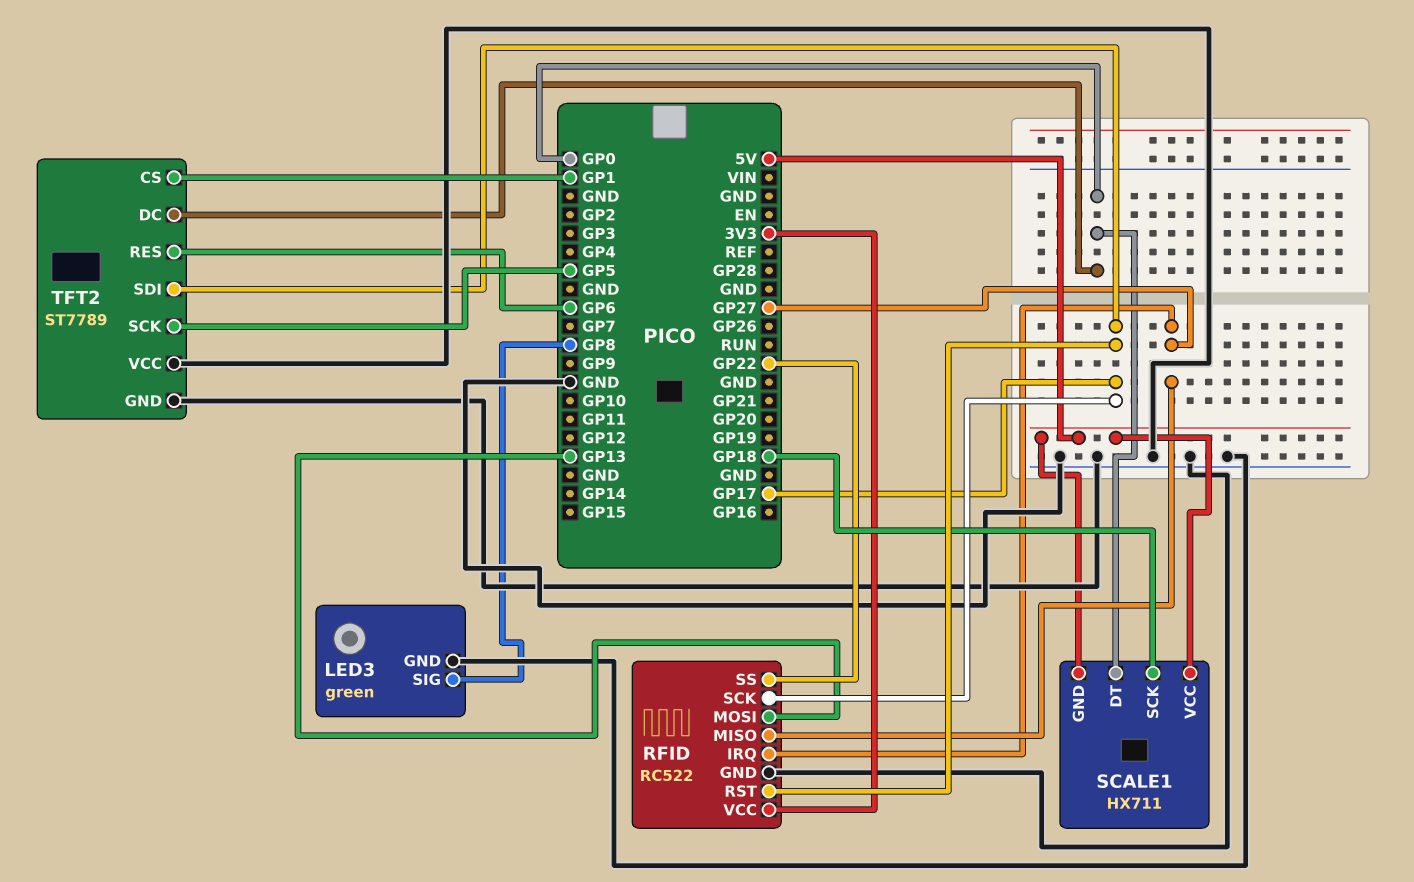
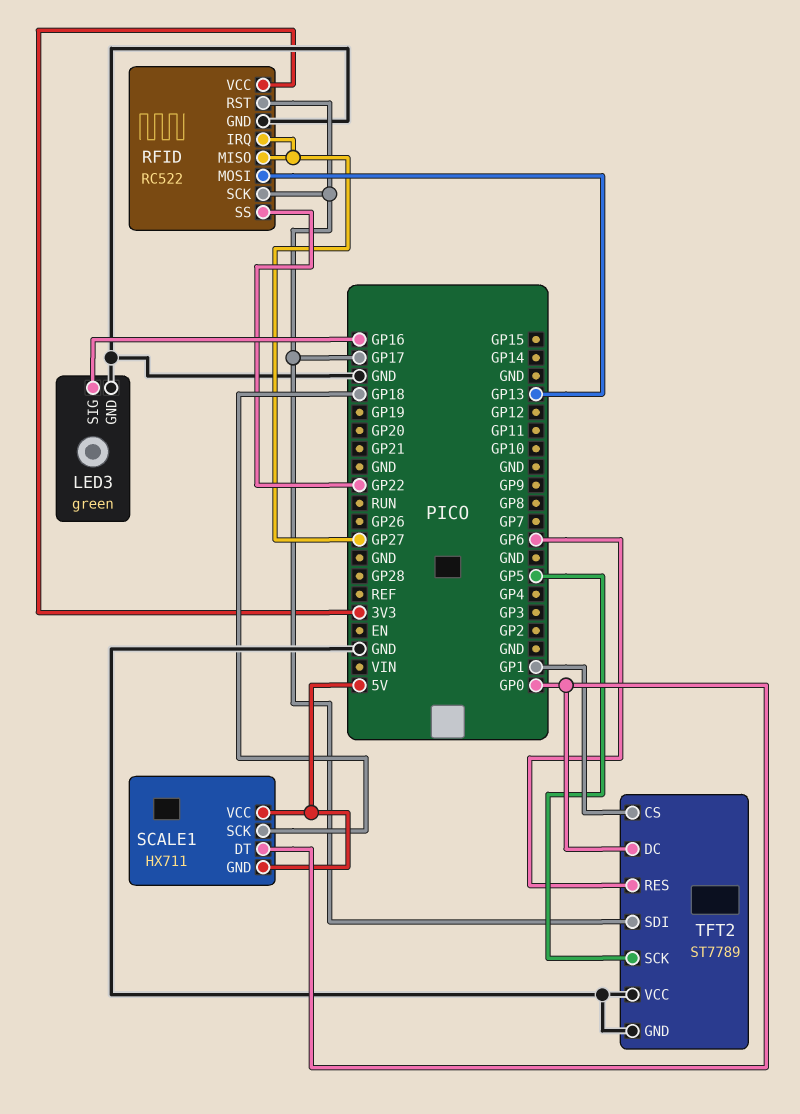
LED3 pin SIG: GP8 -> GP16

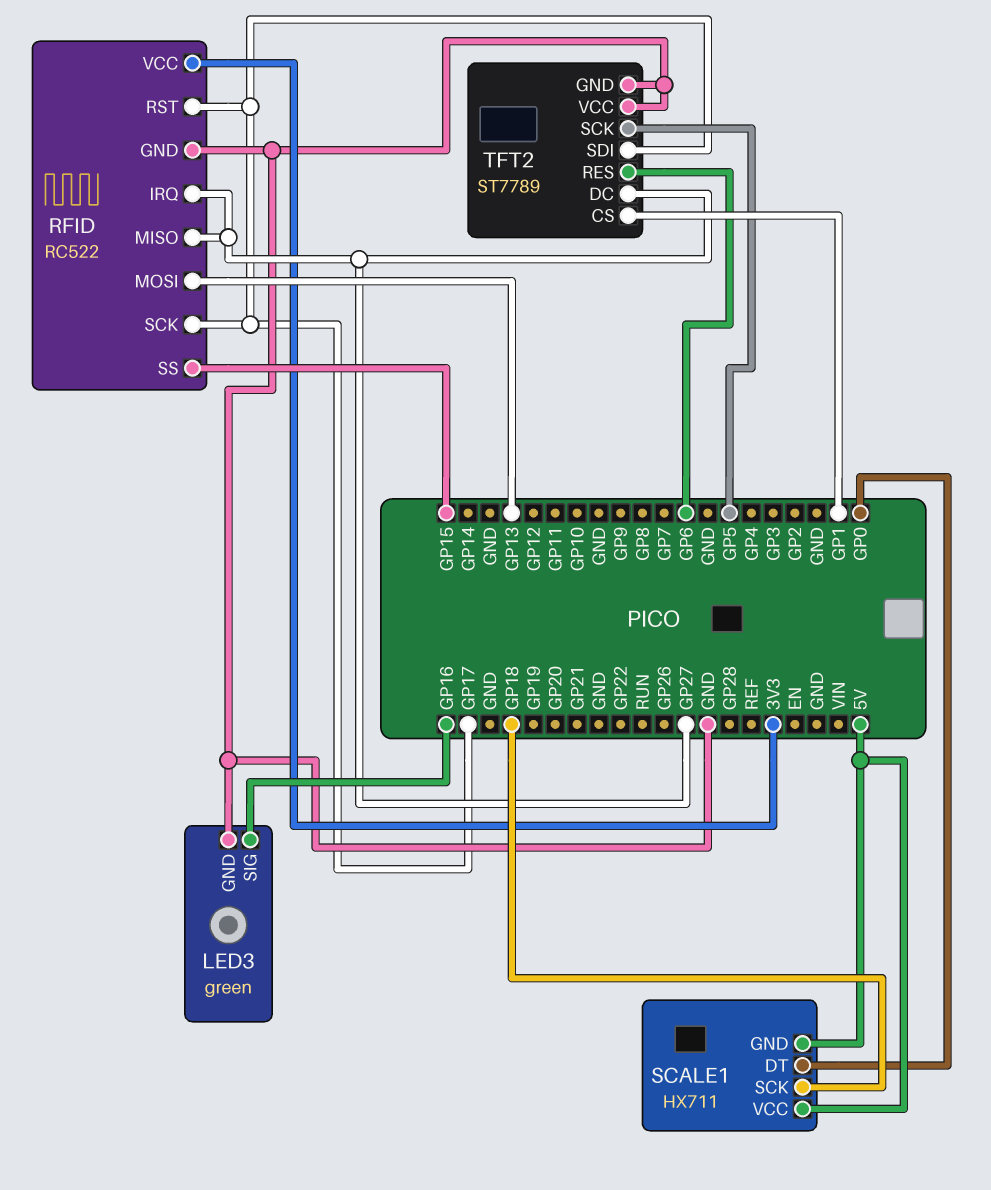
RFID pin SS: GP22 -> GP15
TFT2 pin DC: GP0 -> GP27

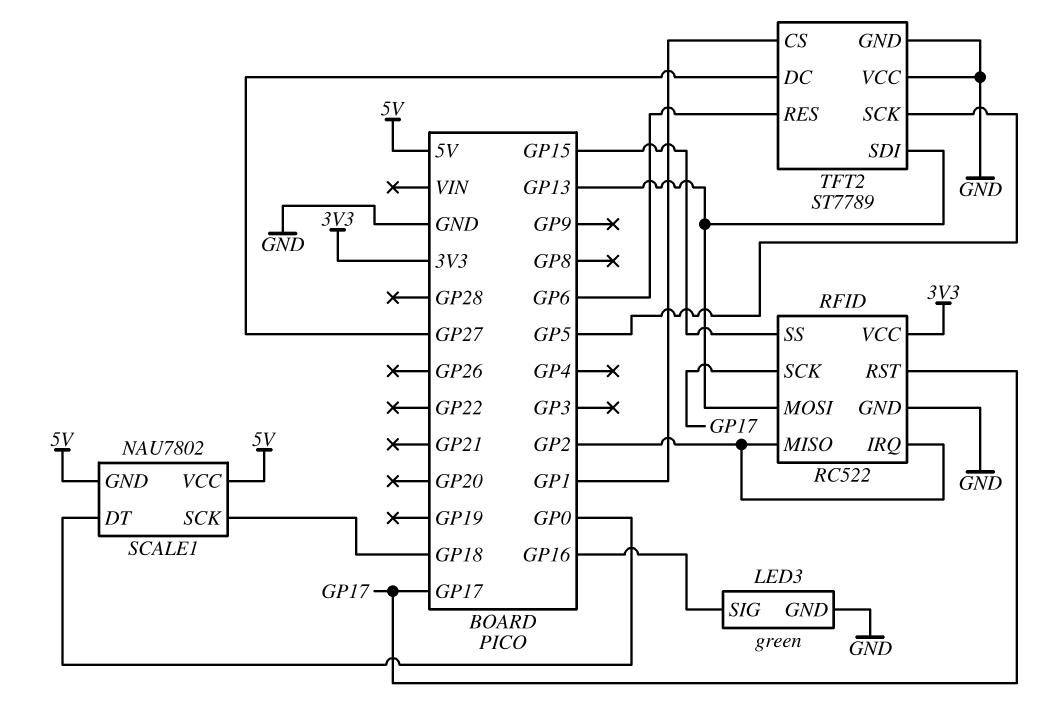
RFID pin IRQ: GP27 -> GP2
RFID pin MISO: GP27 -> GP2
SCALE1: HX711 -> NAU7802
TFT2 pin SDI: GP17 -> GP13

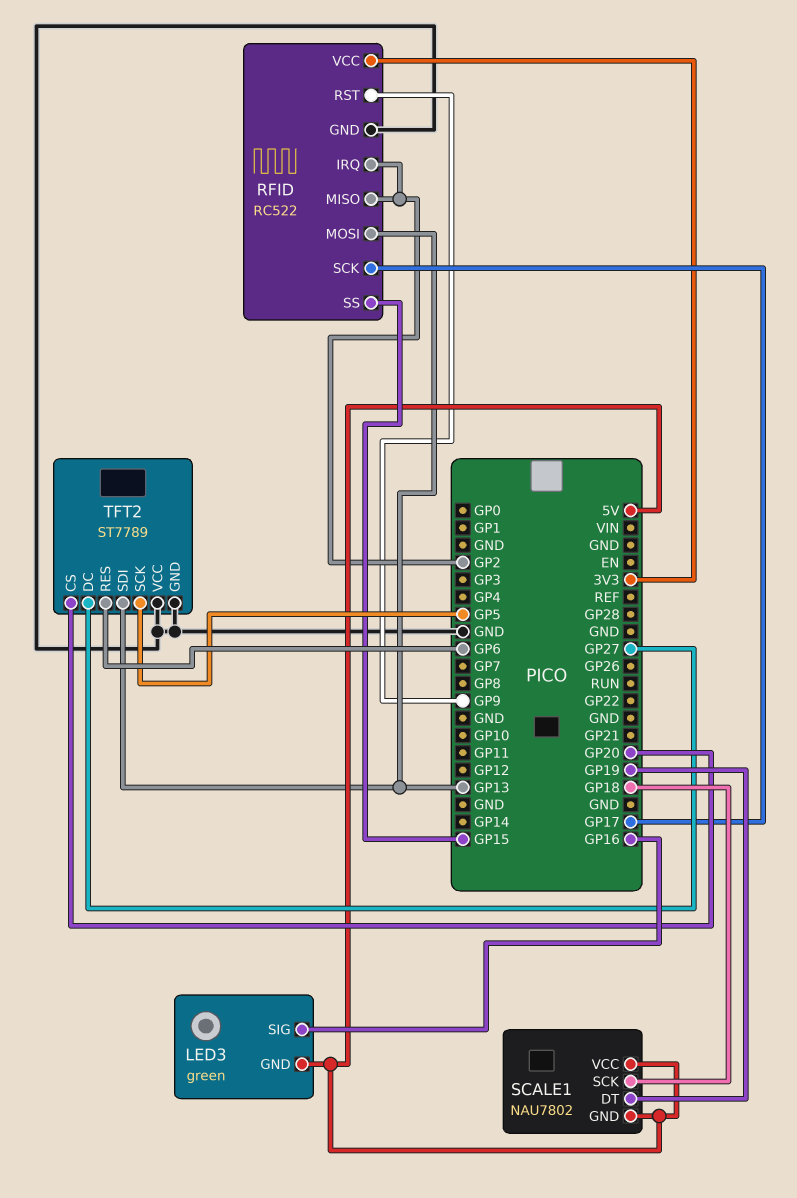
LED3 pin GND: GND -> 5V
RFID pin RST: GP17 -> GP9
SCALE1 pin DT: GP0 -> GP19
TFT2 pin CS: GP1 -> GP20

